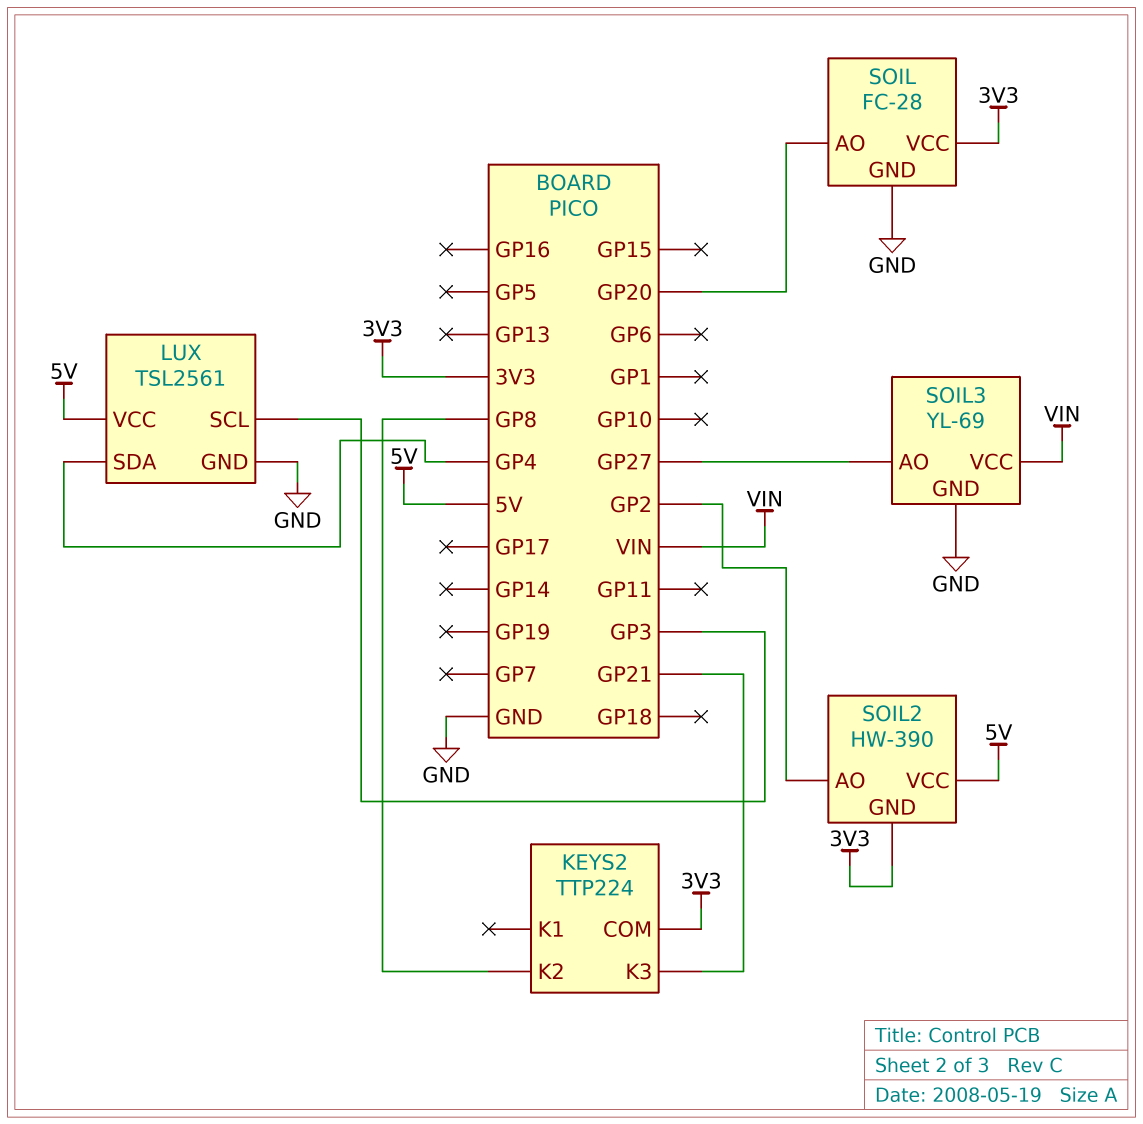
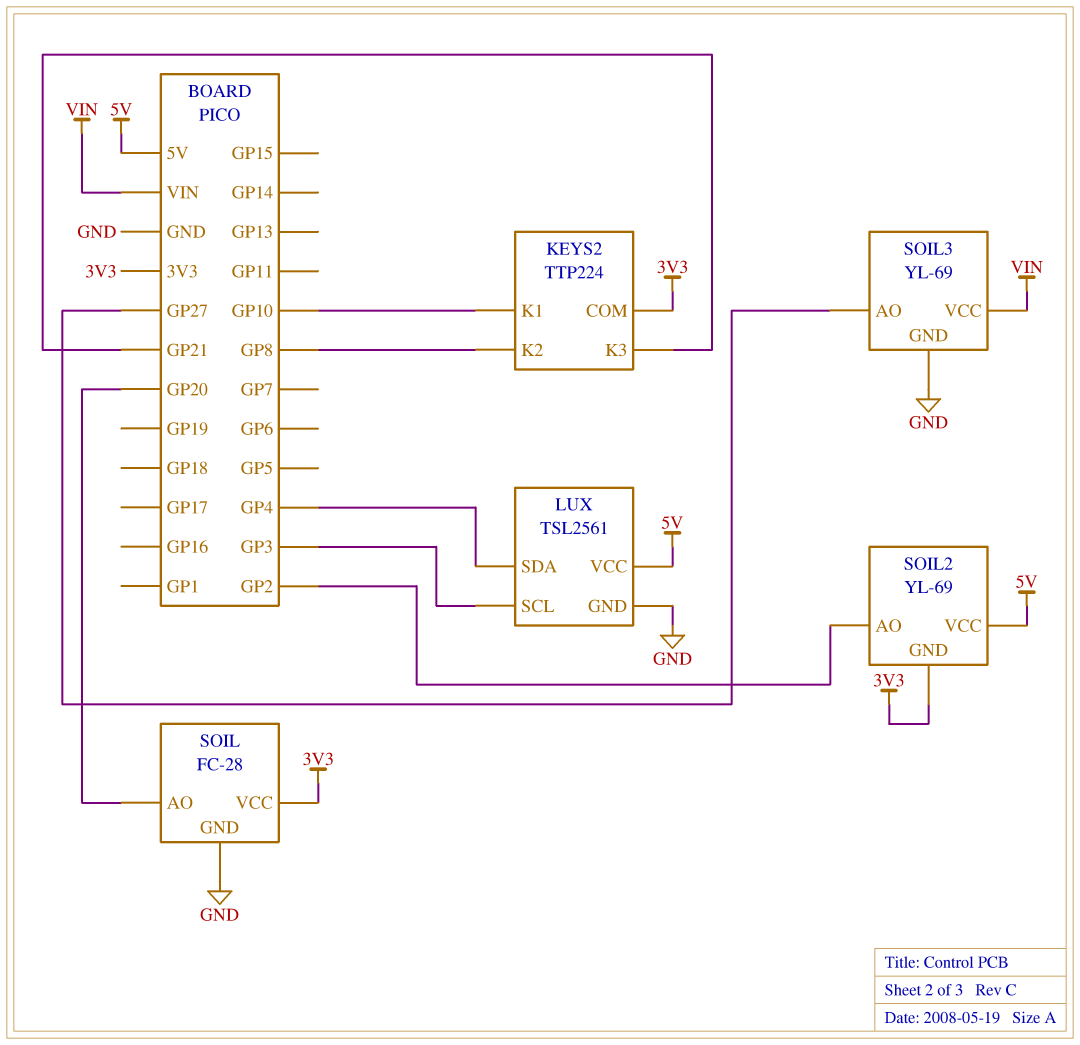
KEYS2 pin K1: none -> GP10
SOIL2: HW-390 -> YL-69

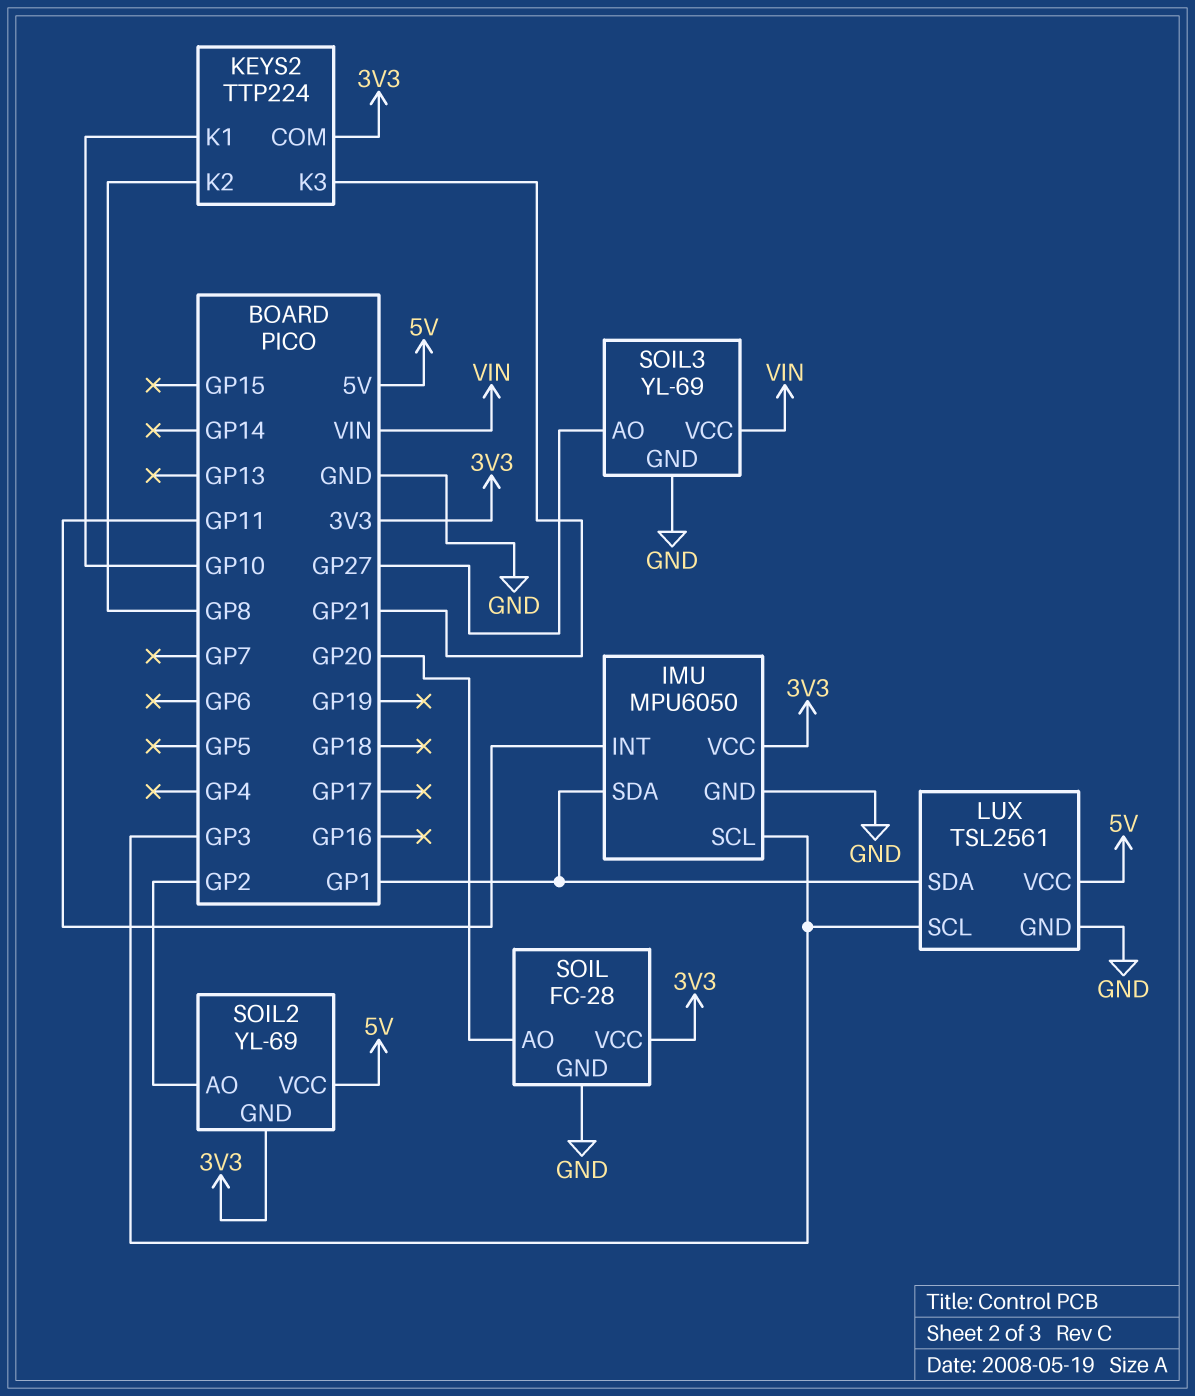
IMU: none -> MPU6050
IMU pin GND: none -> GND
IMU pin INT: none -> GP11
IMU pin SCL: none -> GP3
IMU pin SDA: none -> GP1
IMU pin VCC: none -> 3V3
LUX pin SDA: GP4 -> GP1

